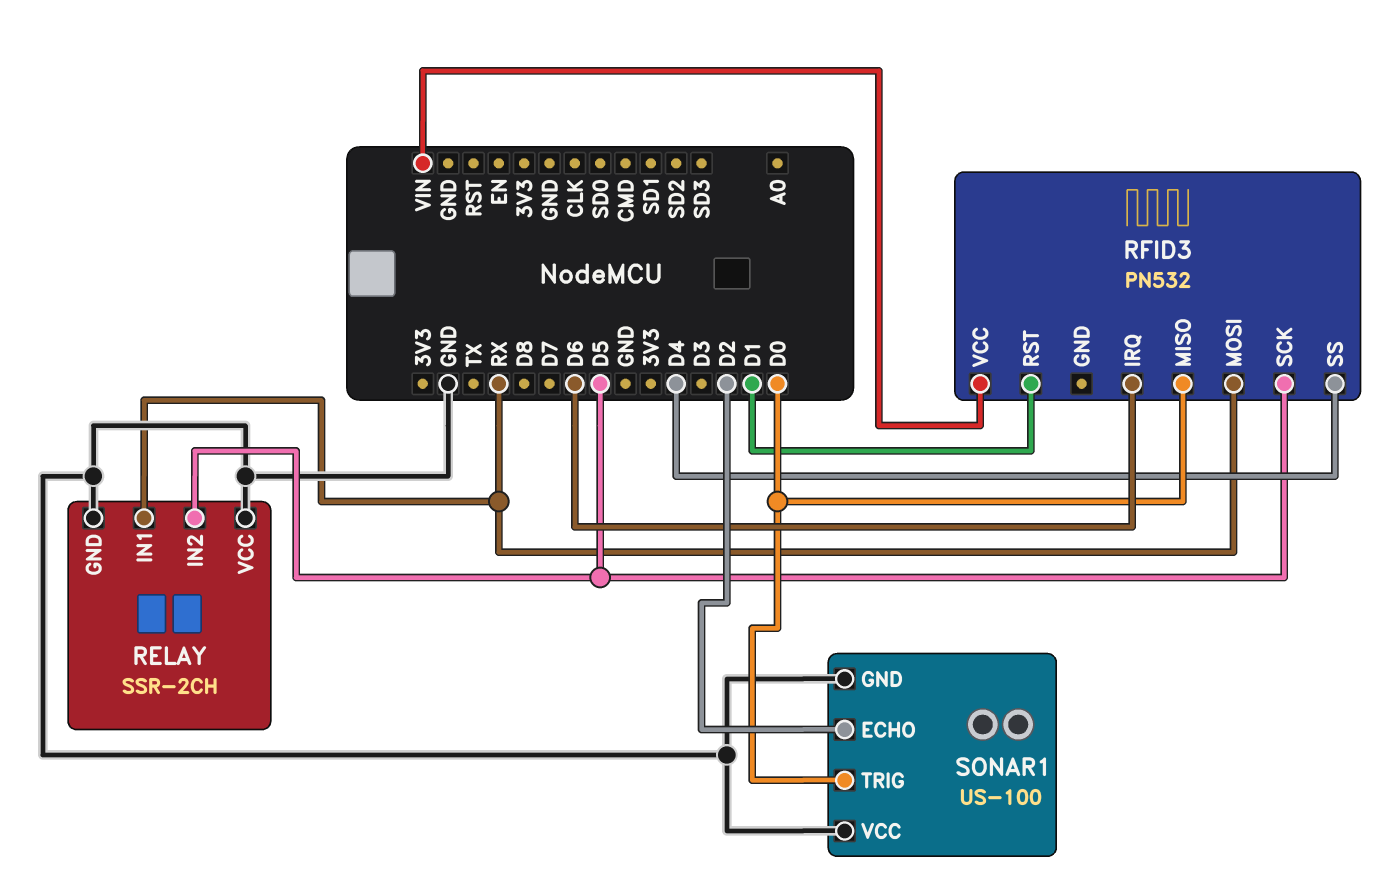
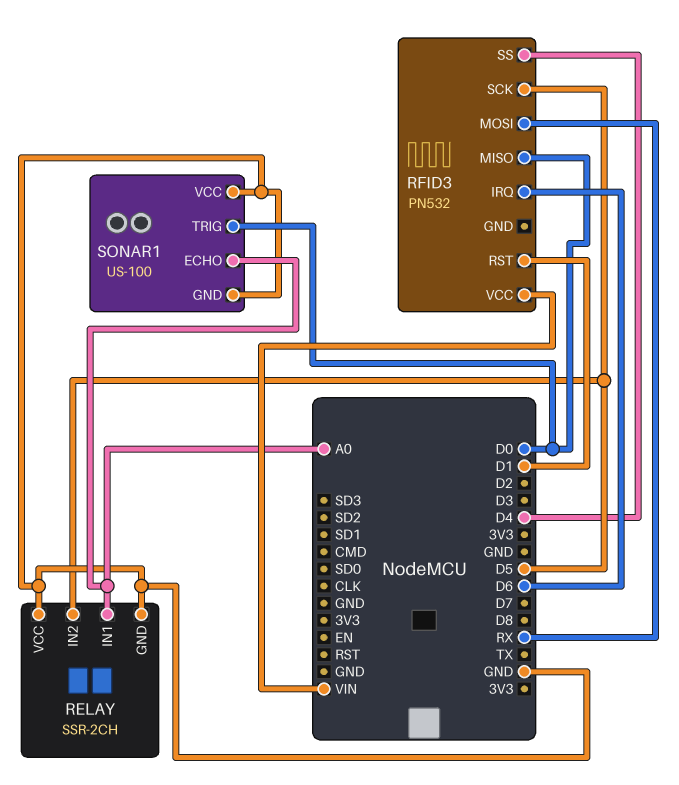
RELAY pin IN1: RX -> A0
SONAR1 pin ECHO: D2 -> A0

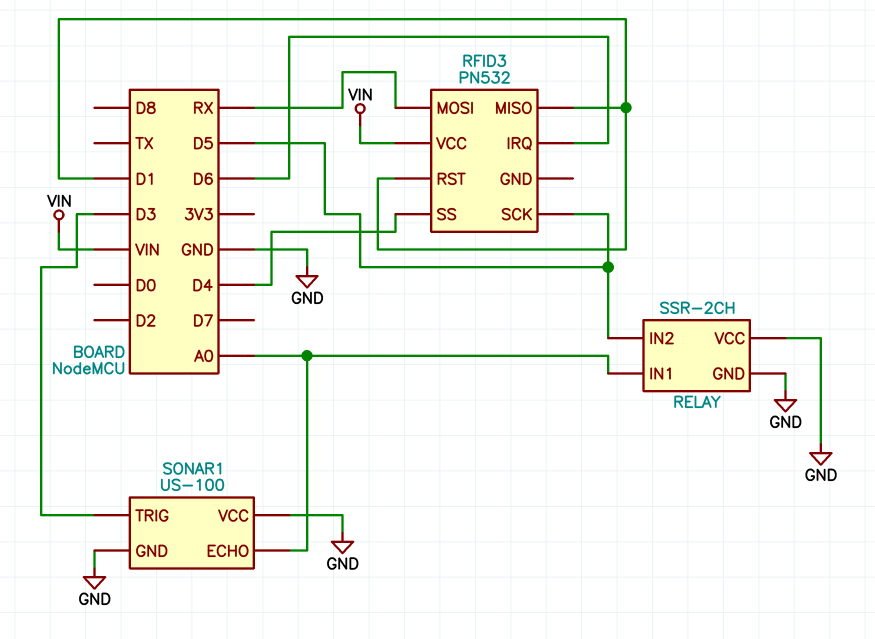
RFID3 pin MISO: D0 -> D1
SONAR1 pin TRIG: D0 -> D3

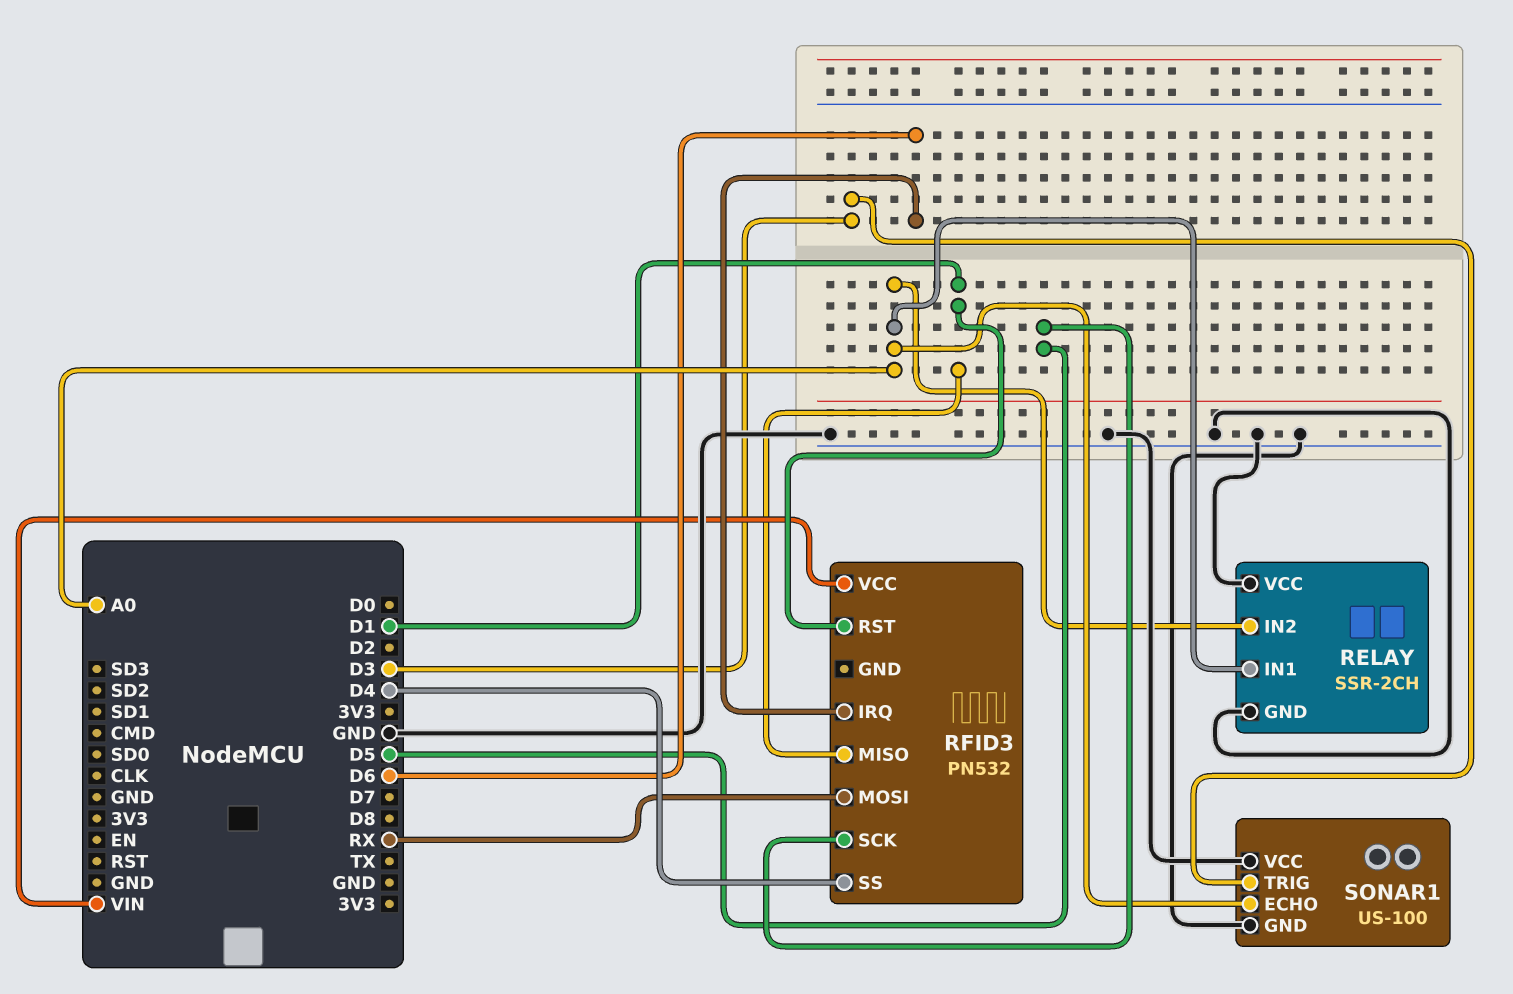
RELAY pin IN2: D5 -> A0

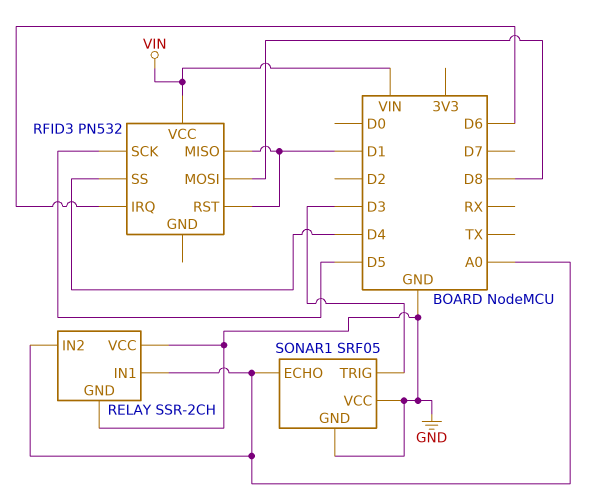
RFID3 pin MOSI: RX -> D8
SONAR1: US-100 -> SRF05

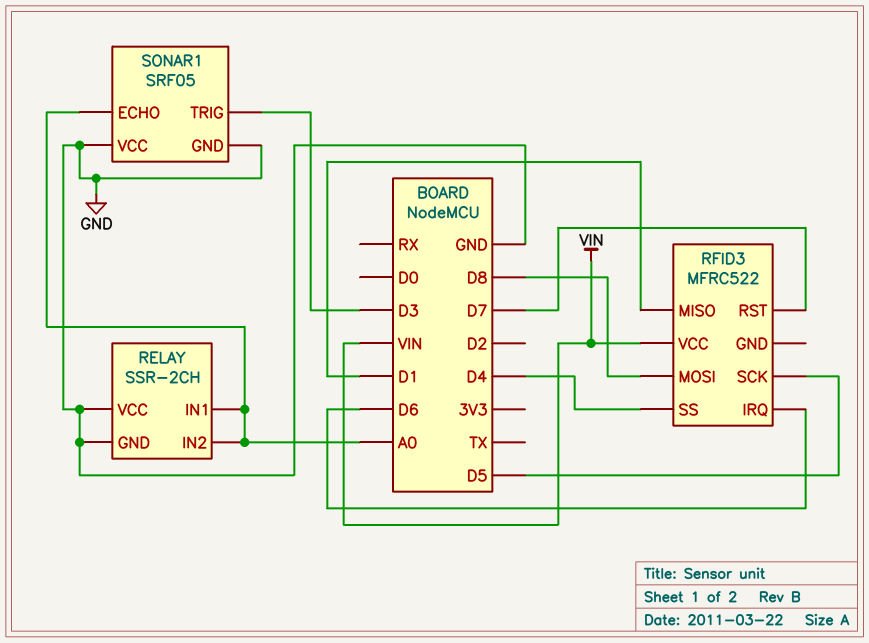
RFID3: PN532 -> MFRC522
RFID3 pin RST: D1 -> D7

